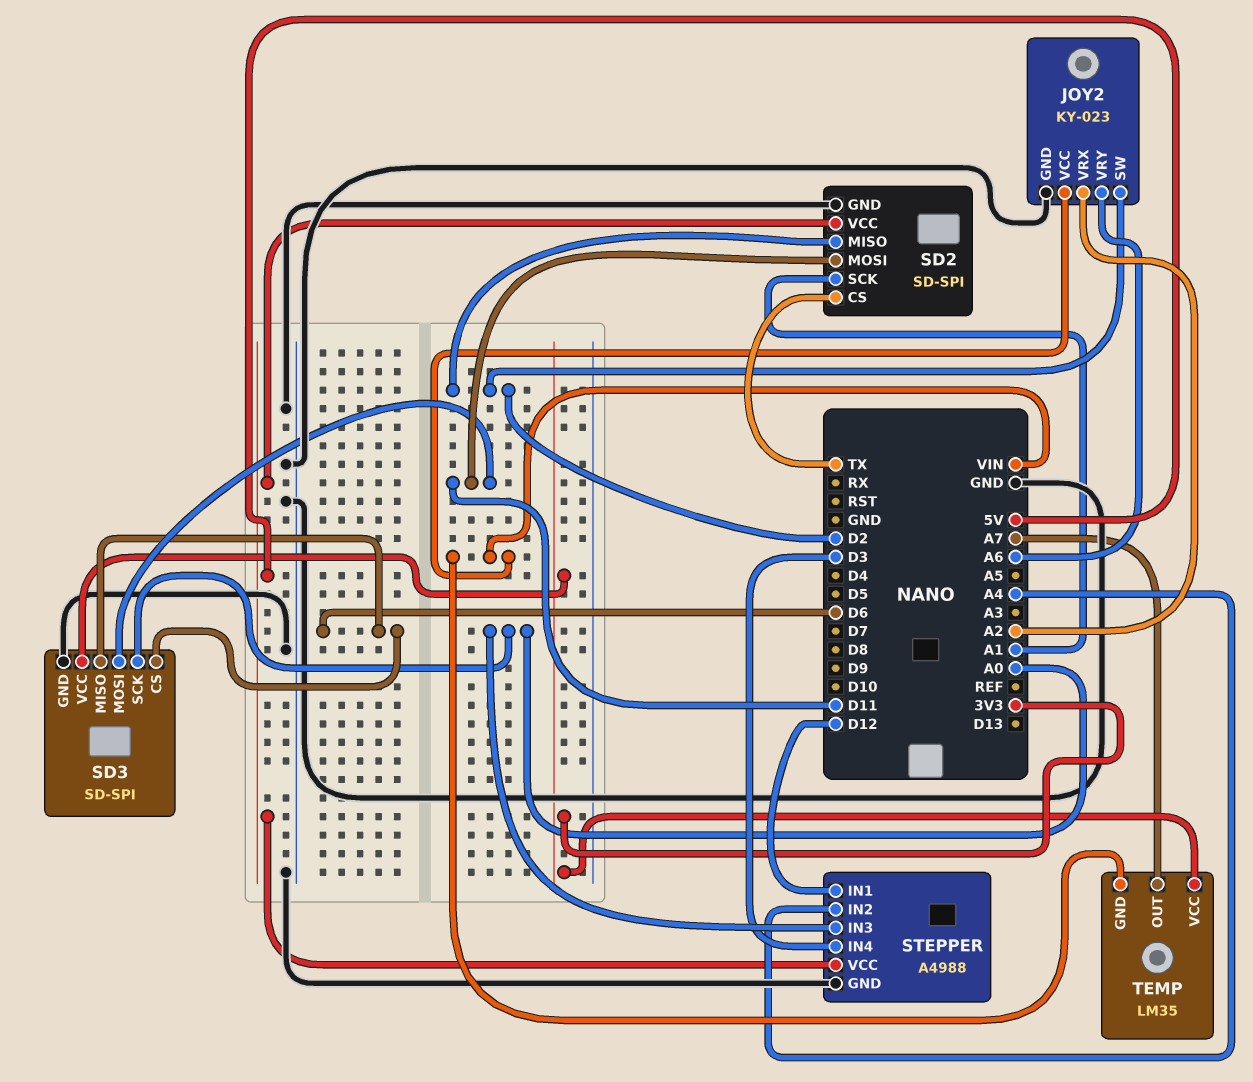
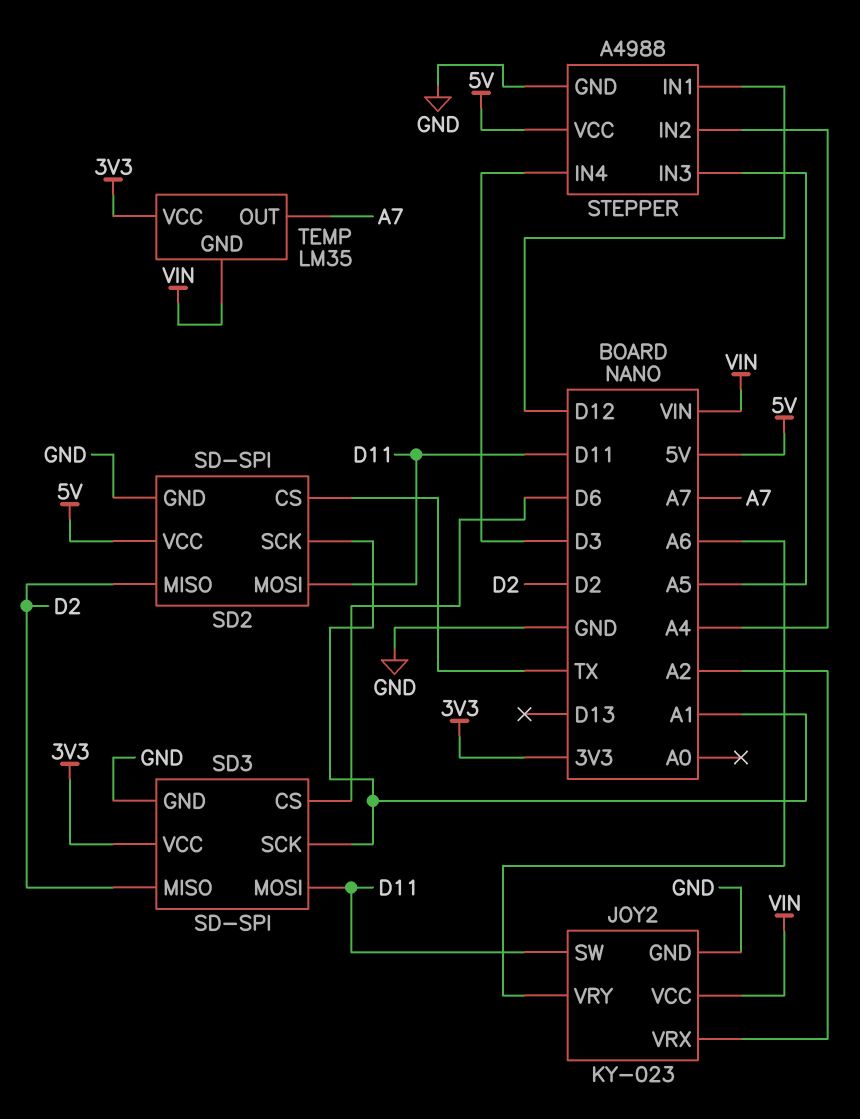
JOY2 pin SW: D2 -> D11
SD3 pin MISO: D6 -> D2
SD3 pin SCK: A0 -> A1
STEPPER pin IN3: A0 -> A5

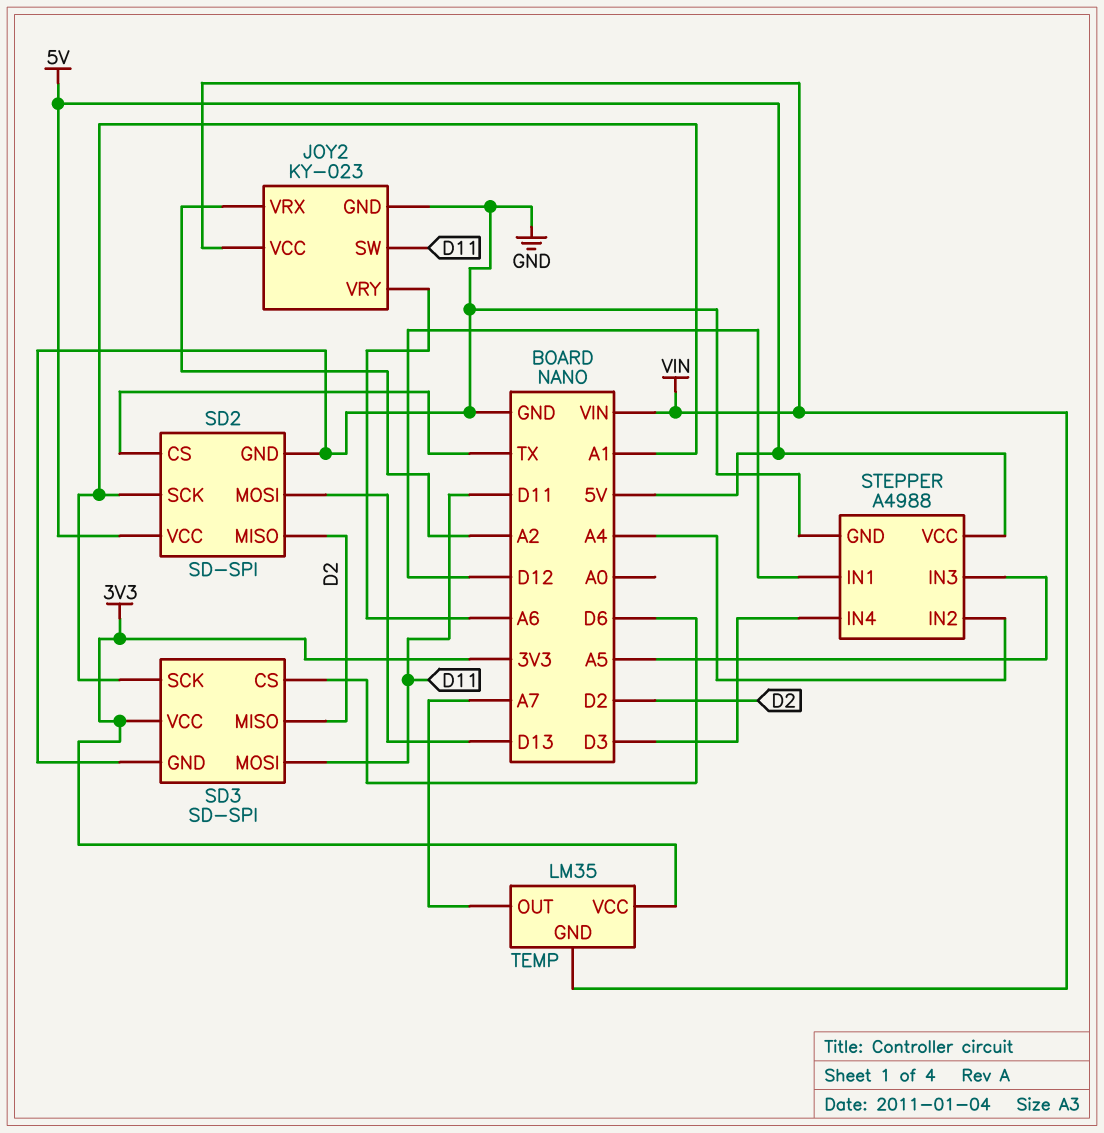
SD2 pin MOSI: D11 -> D13

